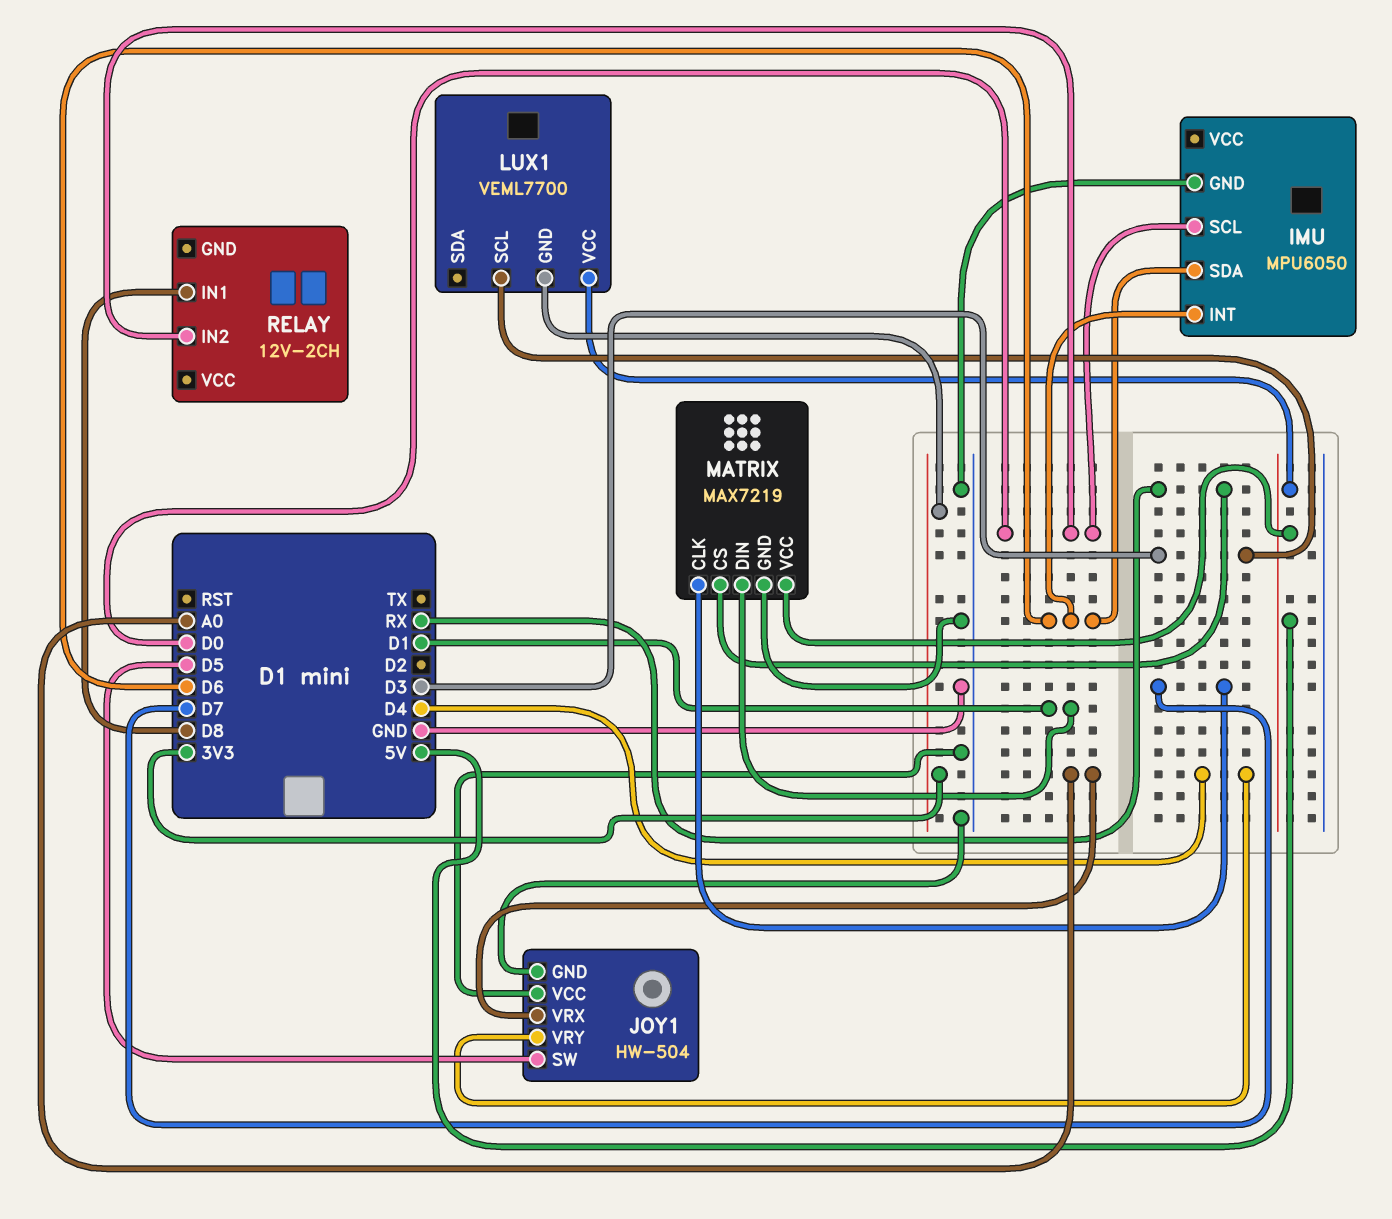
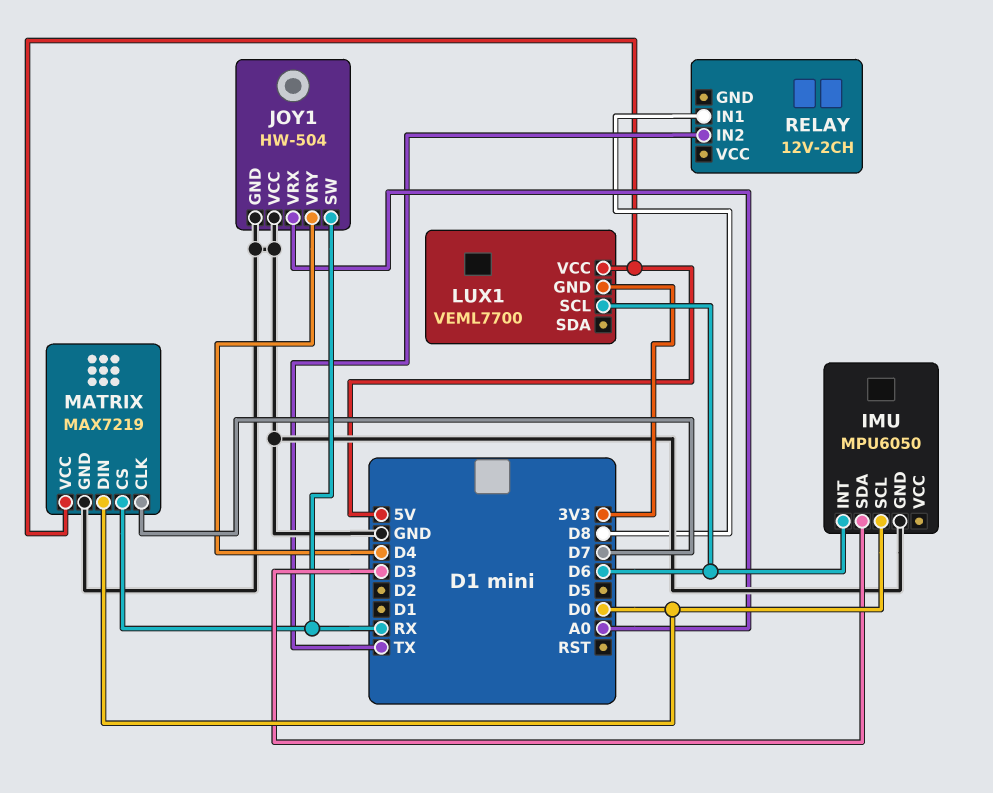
IMU pin SDA: D6 -> D3
JOY1 pin SW: D5 -> RX
LUX1 pin SCL: D3 -> D6
MATRIX pin DIN: D1 -> D0
RELAY pin IN2: D0 -> TX

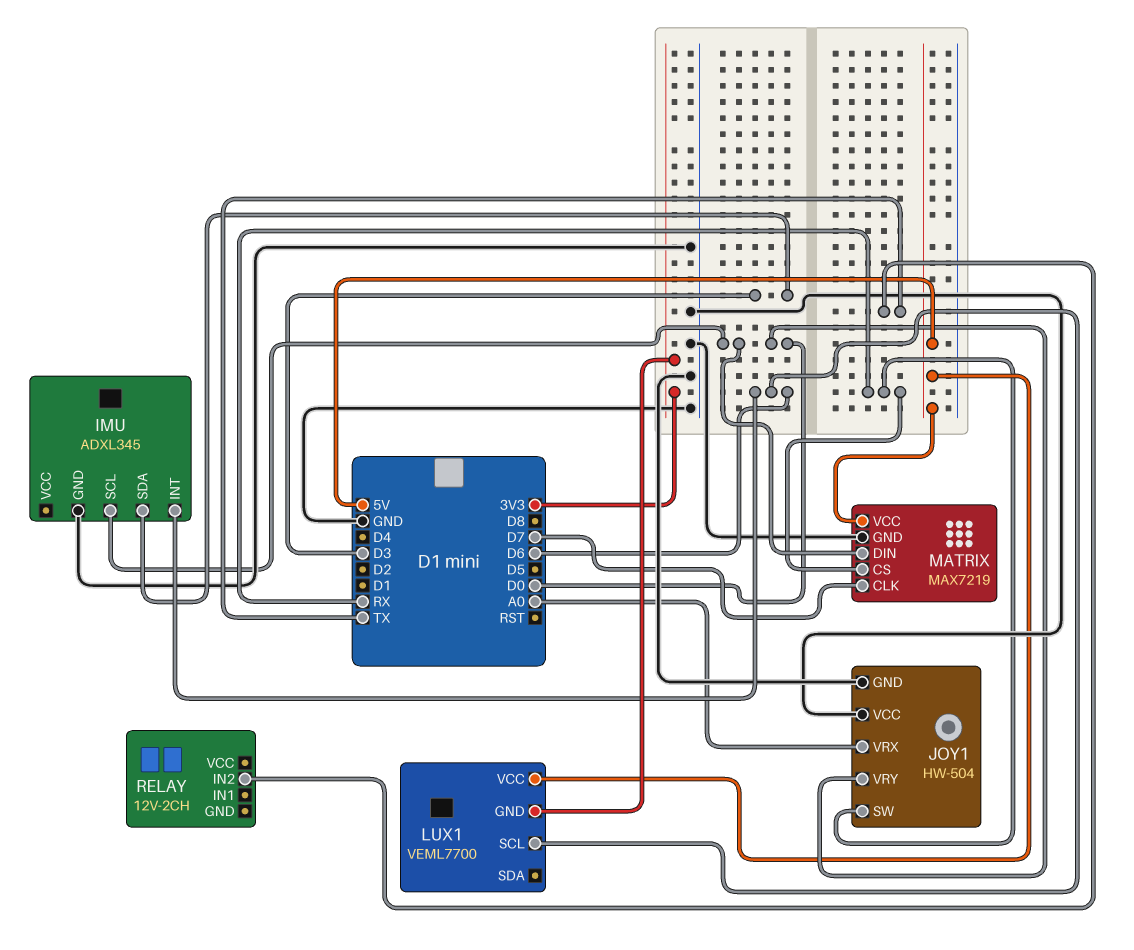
IMU: MPU6050 -> ADXL345
JOY1 pin VRY: D4 -> D0
RELAY pin IN1: D8 -> none

